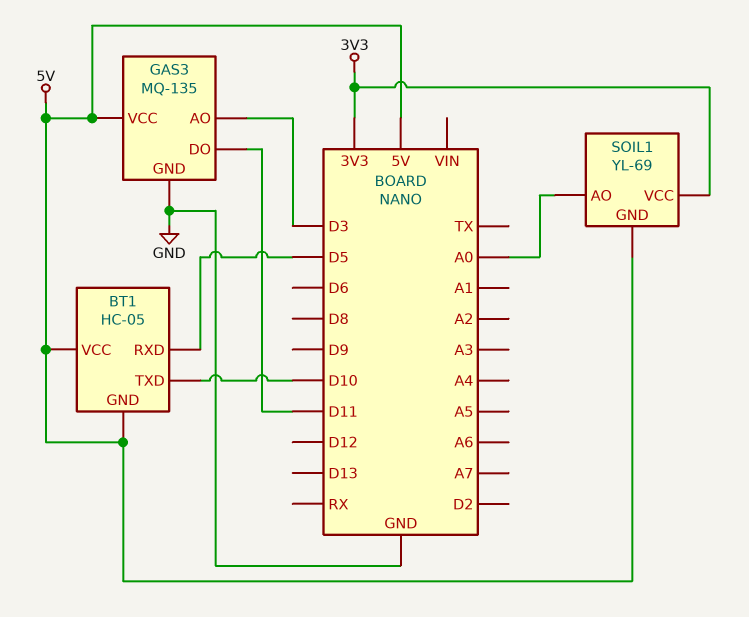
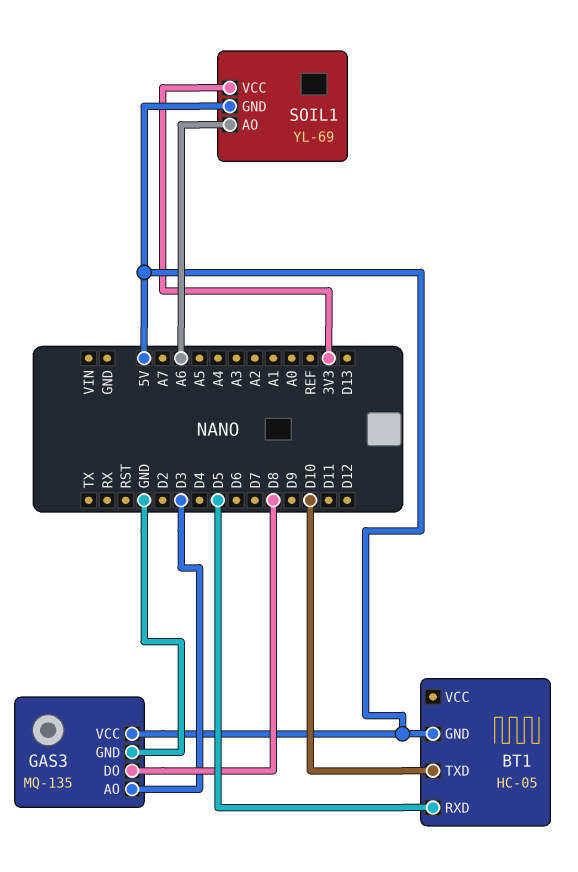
BT1 pin VCC: 5V -> none
GAS3 pin DO: D11 -> D8
SOIL1 pin AO: A0 -> A6

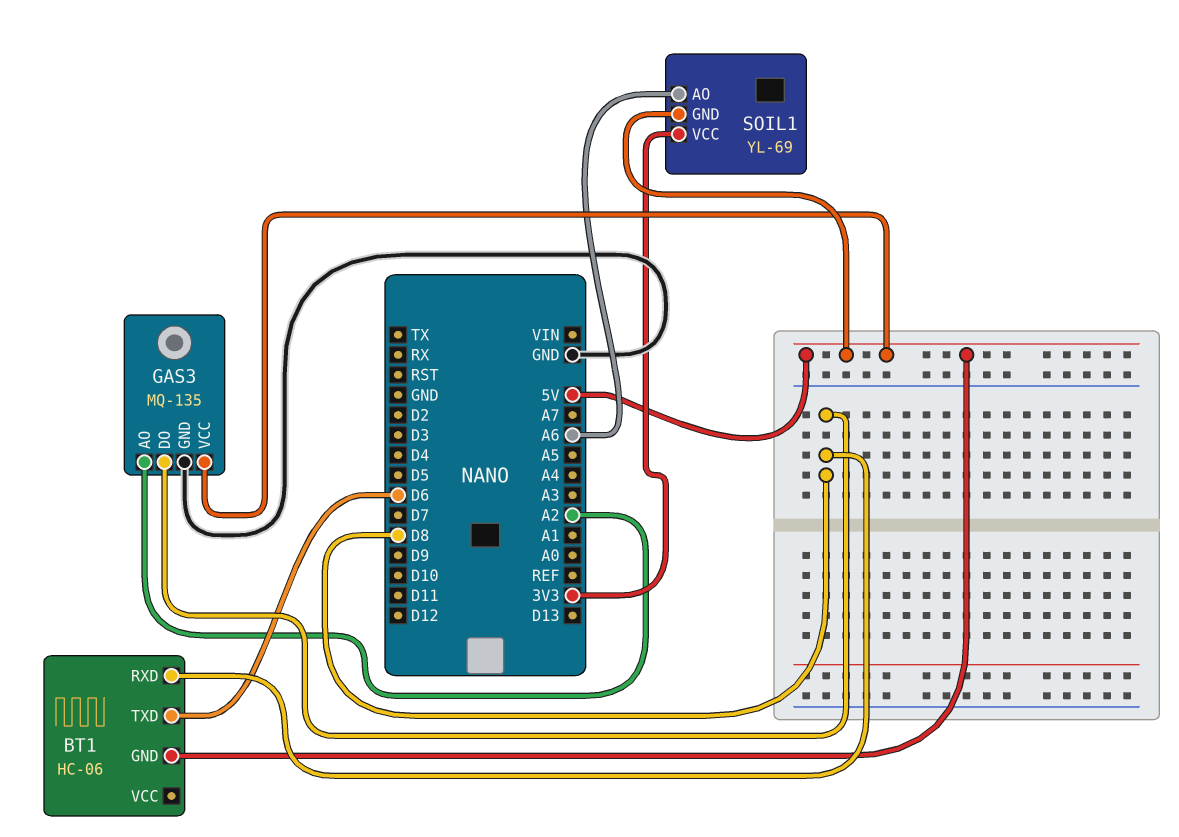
BT1: HC-05 -> HC-06
BT1 pin RXD: D5 -> D8
BT1 pin TXD: D10 -> D6
GAS3 pin AO: D3 -> A2

